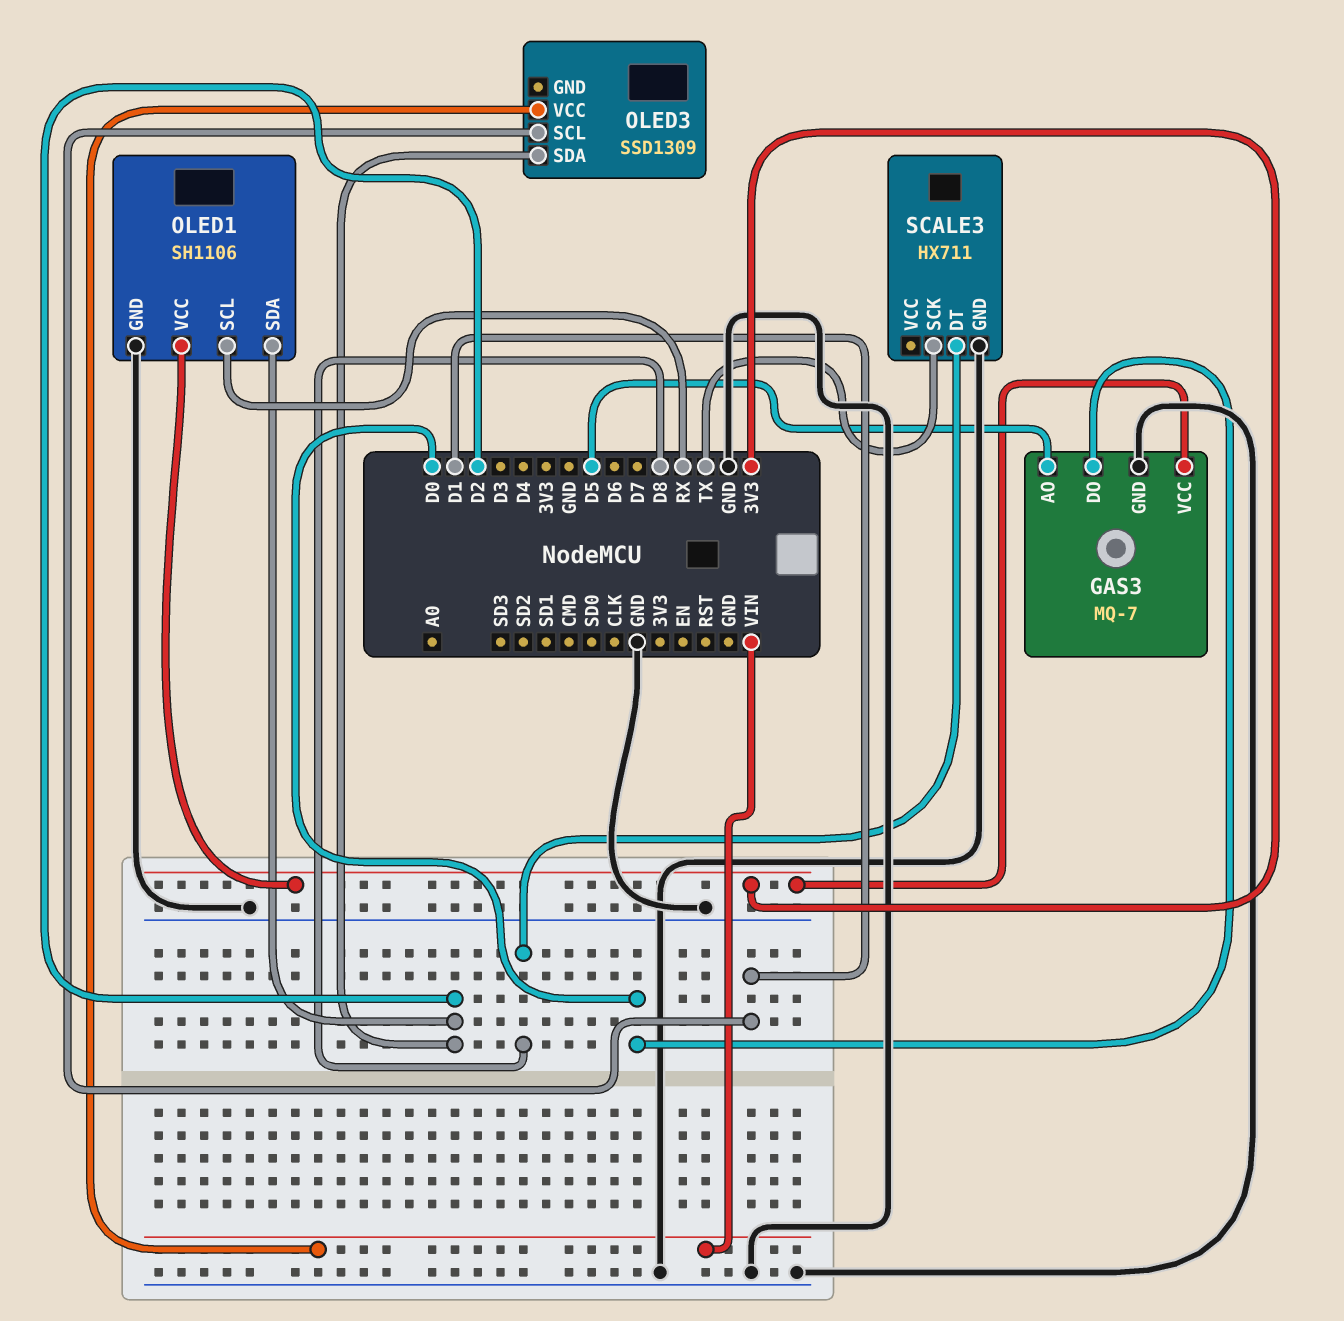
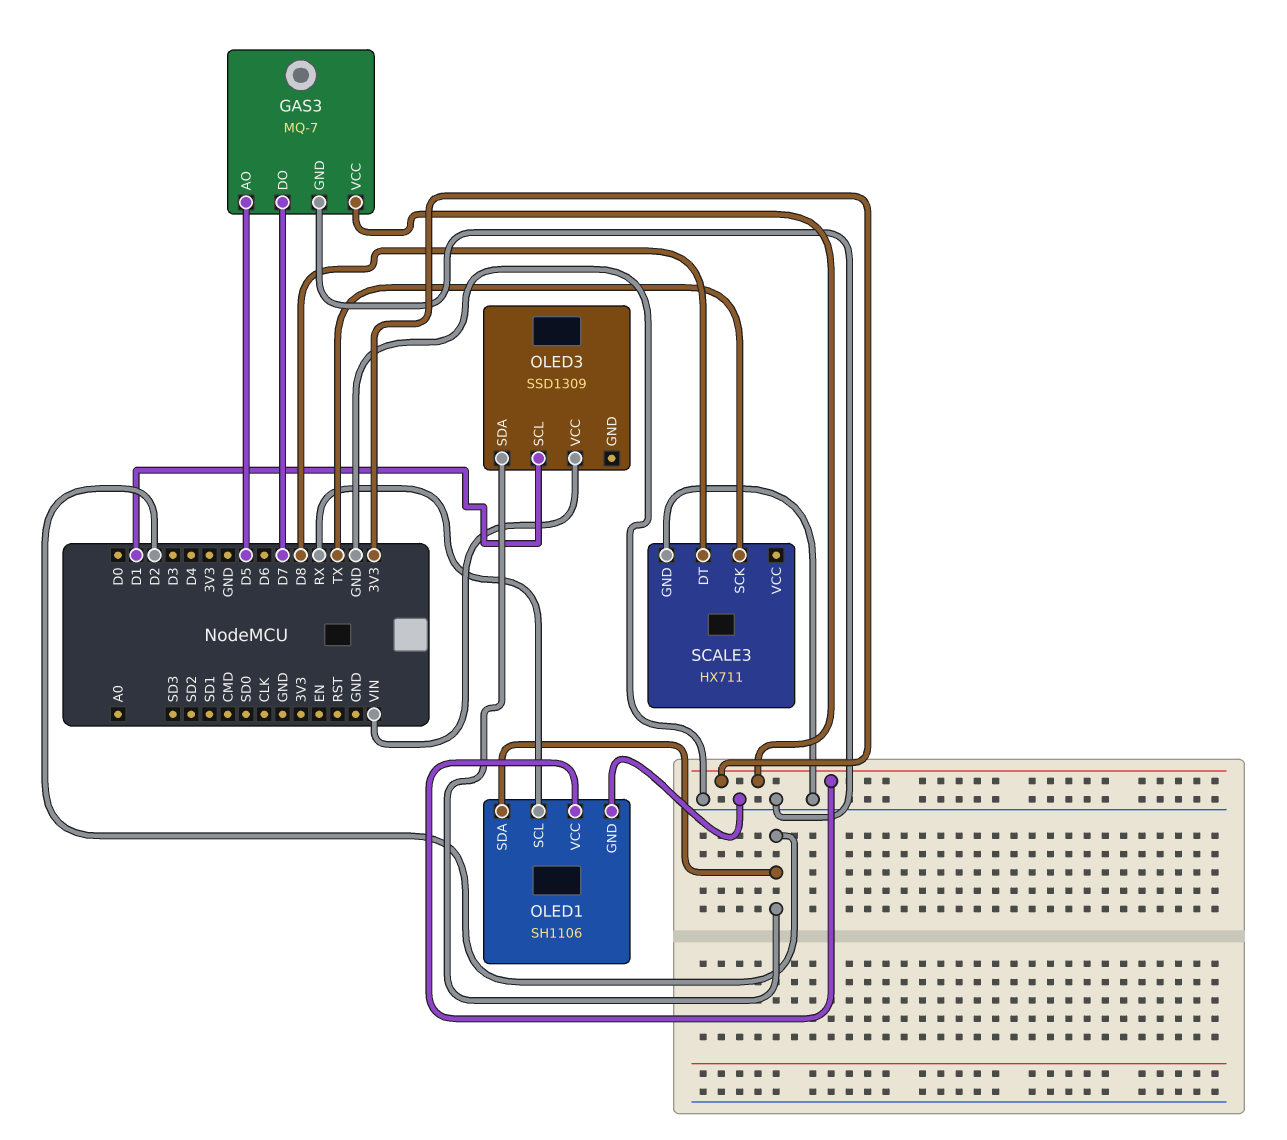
GAS3 pin DO: D0 -> D7

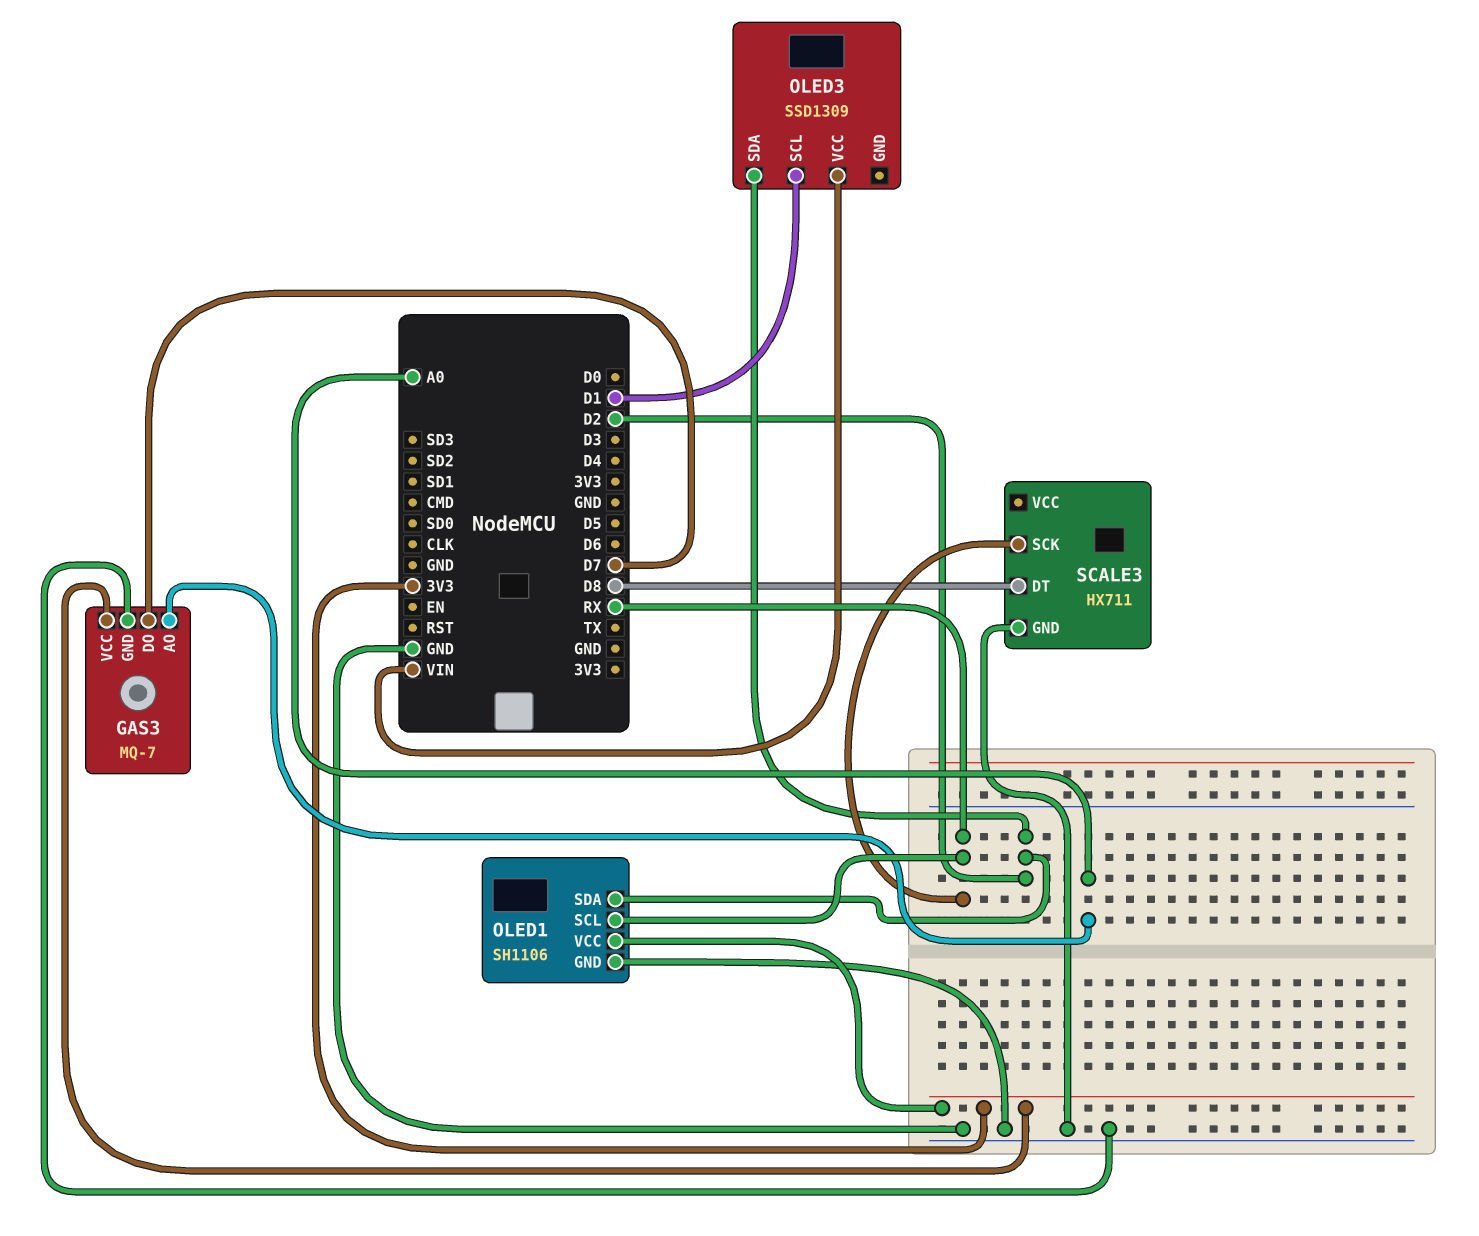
GAS3 pin AO: D5 -> A0
SCALE3 pin SCK: TX -> RX

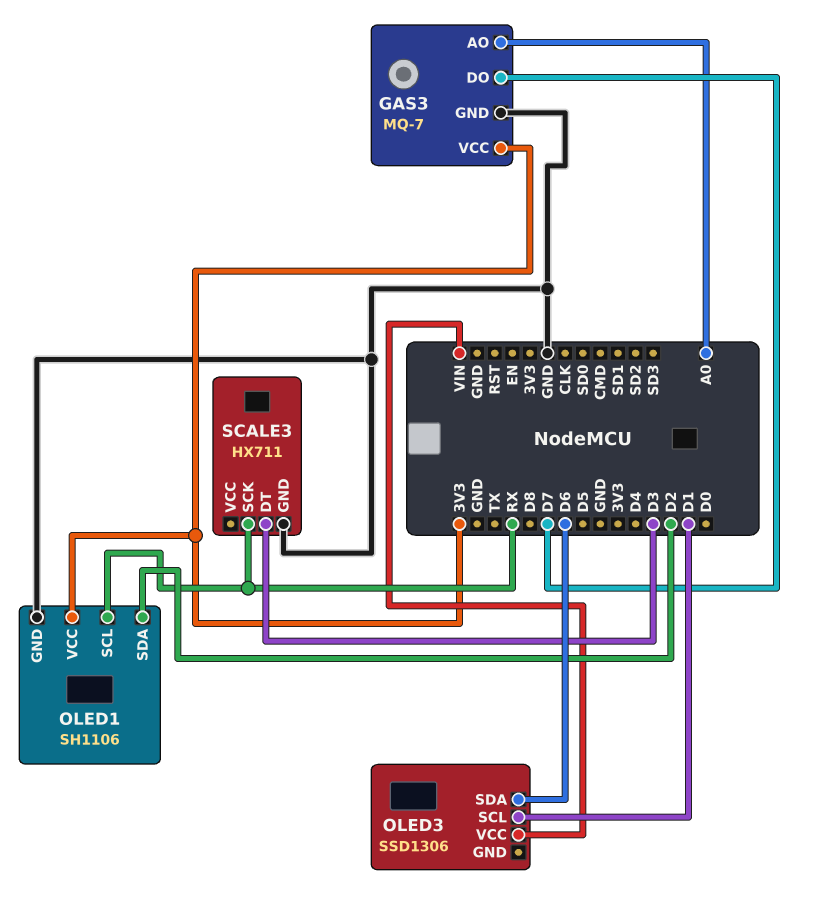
OLED3: SSD1309 -> SSD1306
OLED3 pin SDA: D2 -> D6
SCALE3 pin DT: D8 -> D3

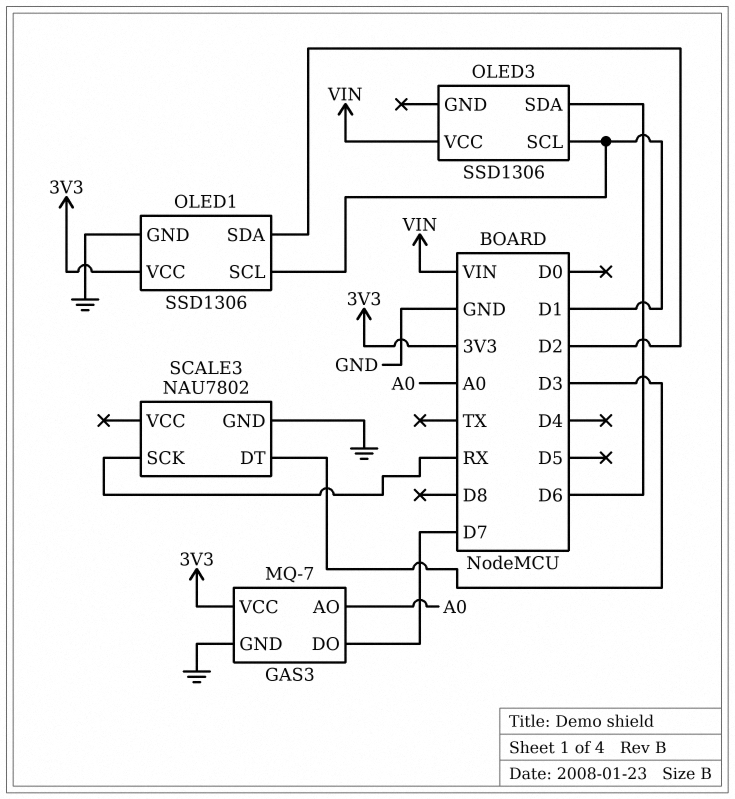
OLED1: SH1106 -> SSD1306
OLED1 pin SCL: RX -> D1
SCALE3: HX711 -> NAU7802

